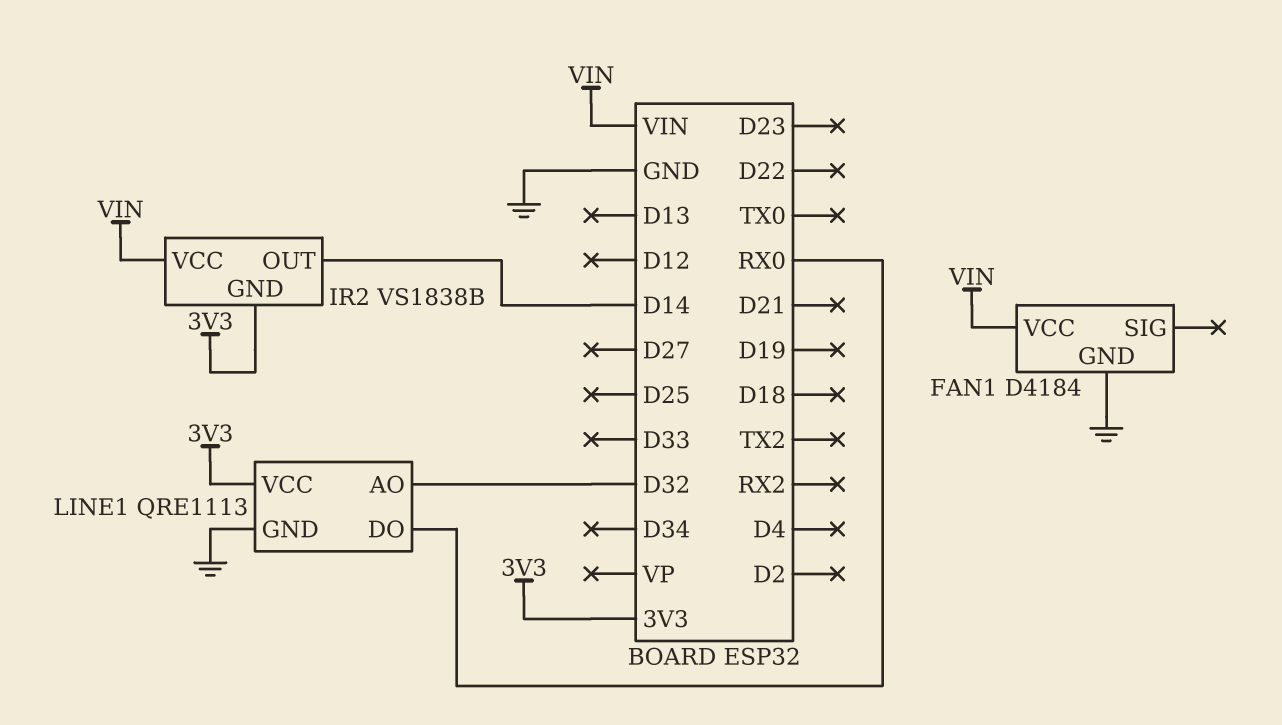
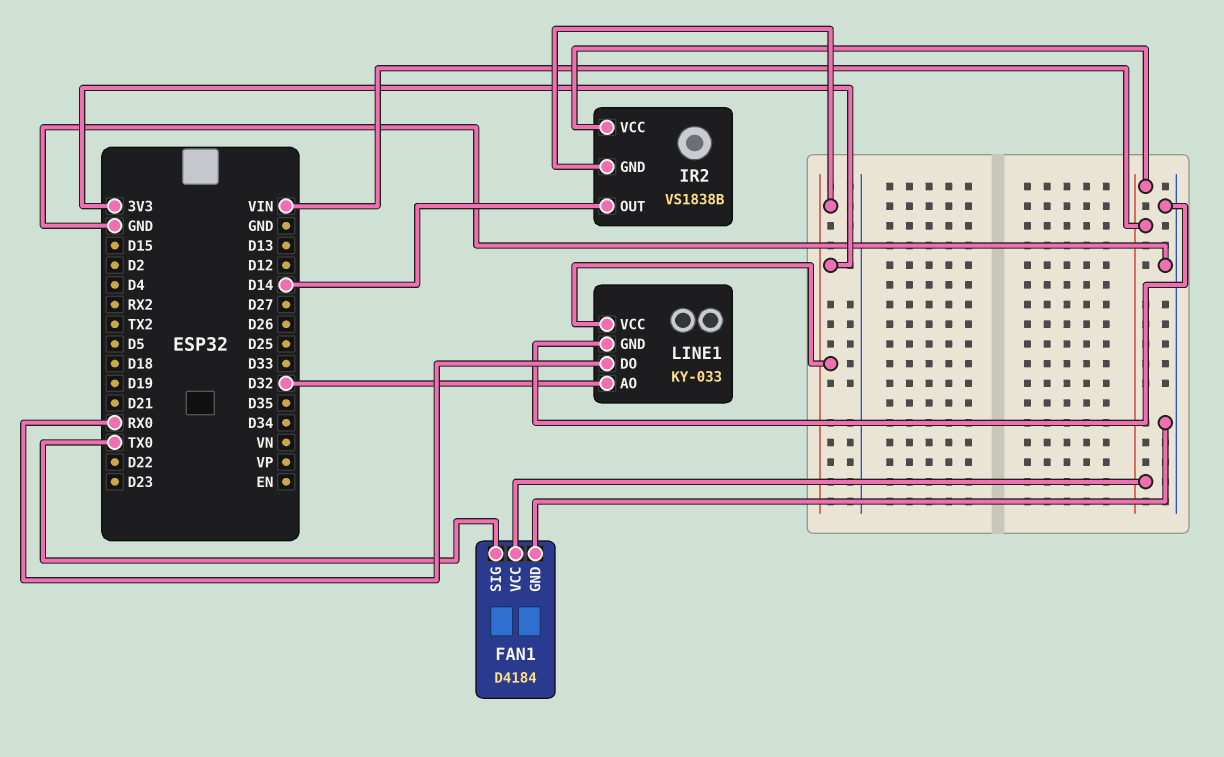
FAN1 pin SIG: none -> TX0
LINE1: QRE1113 -> KY-033

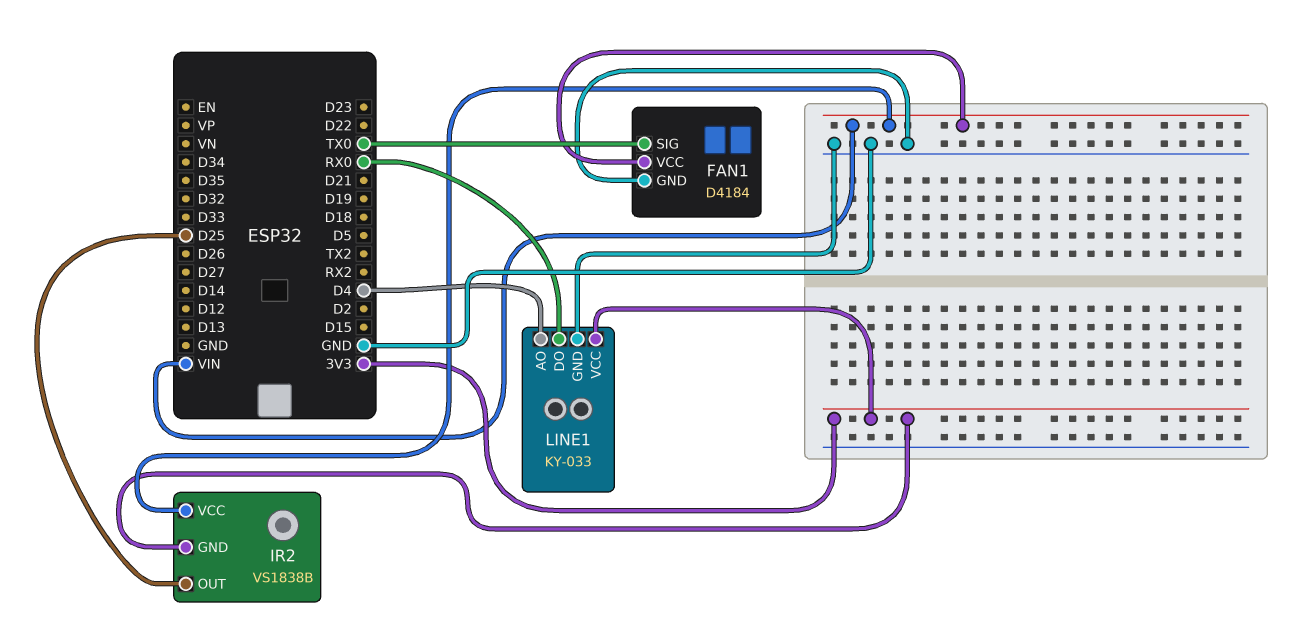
IR2 pin OUT: D14 -> D25
LINE1 pin AO: D32 -> D4

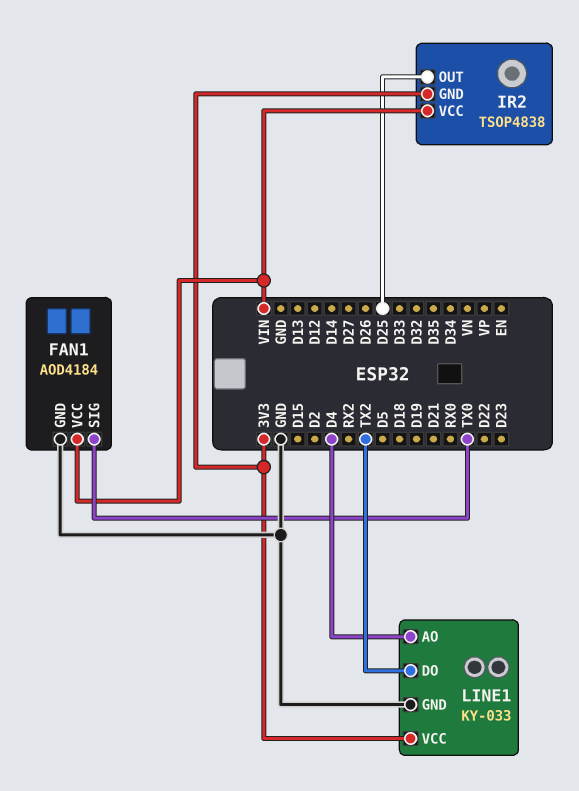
FAN1: D4184 -> AOD4184
IR2: VS1838B -> TSOP4838
LINE1 pin DO: RX0 -> TX2

